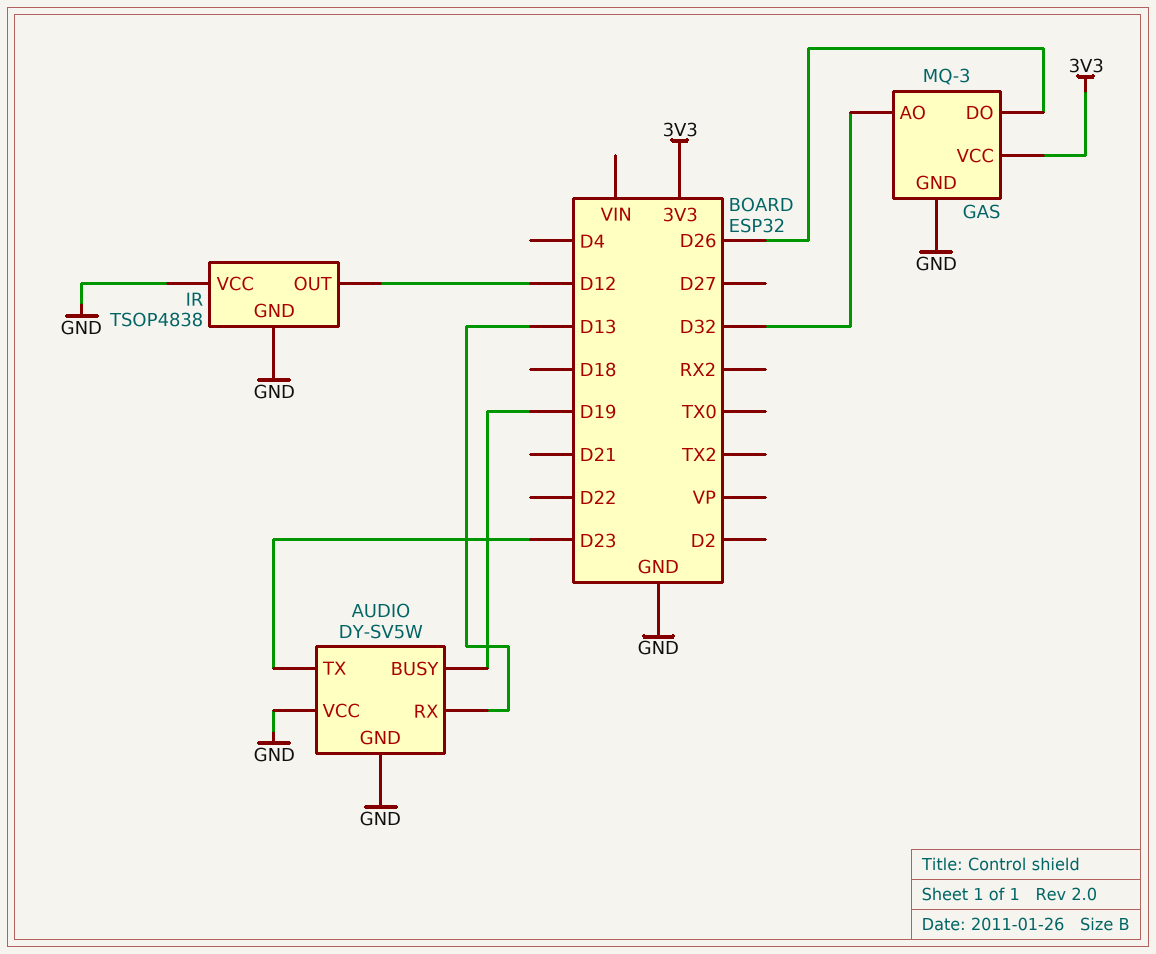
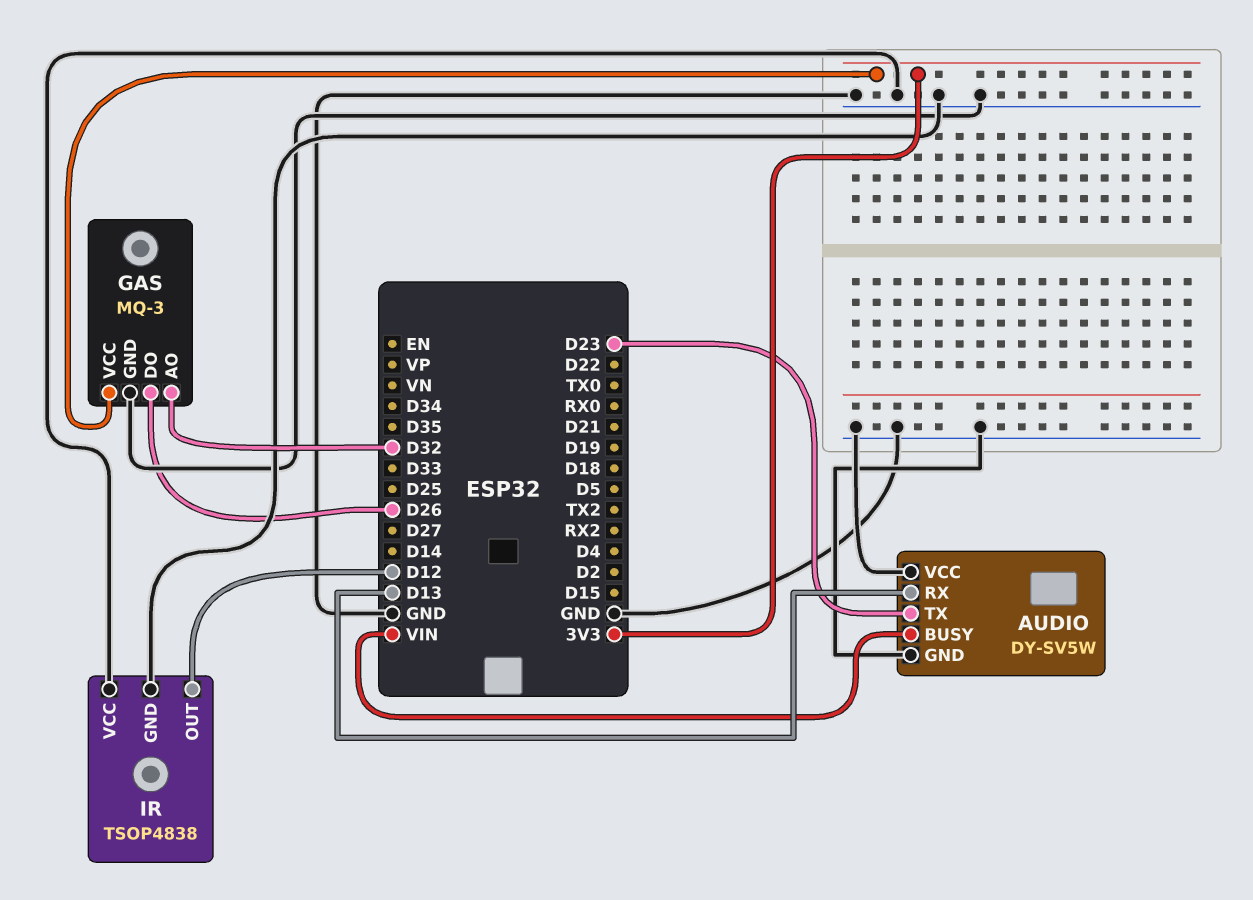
AUDIO pin BUSY: D19 -> VIN

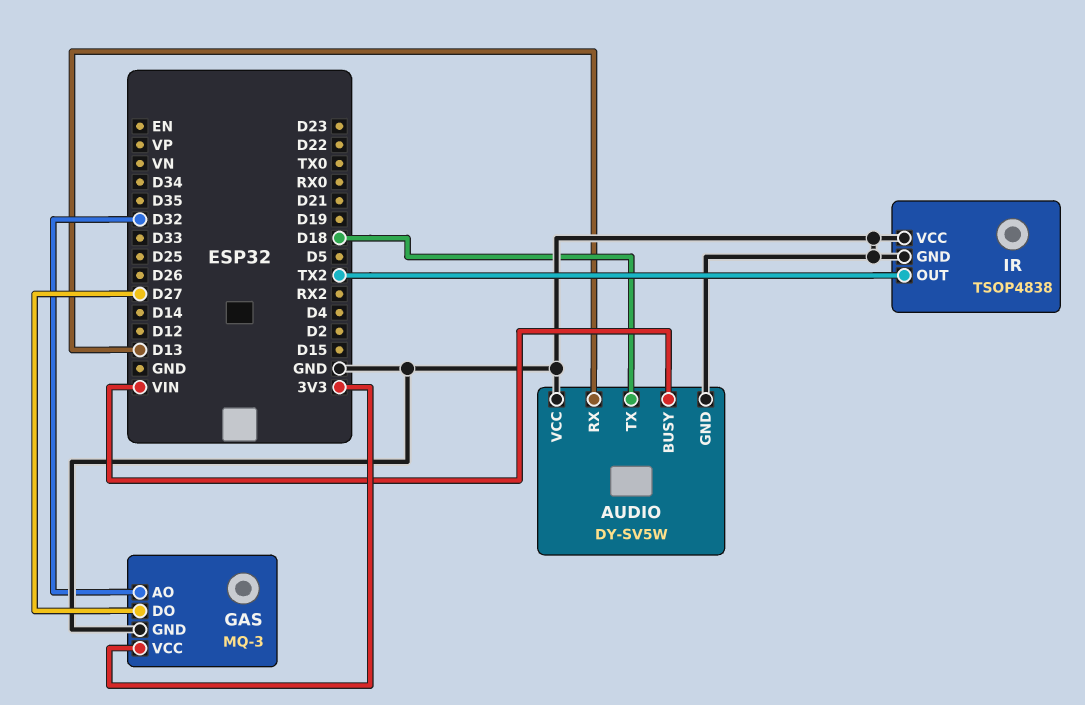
AUDIO pin TX: D23 -> D18
GAS pin DO: D26 -> D27
IR pin OUT: D12 -> TX2

